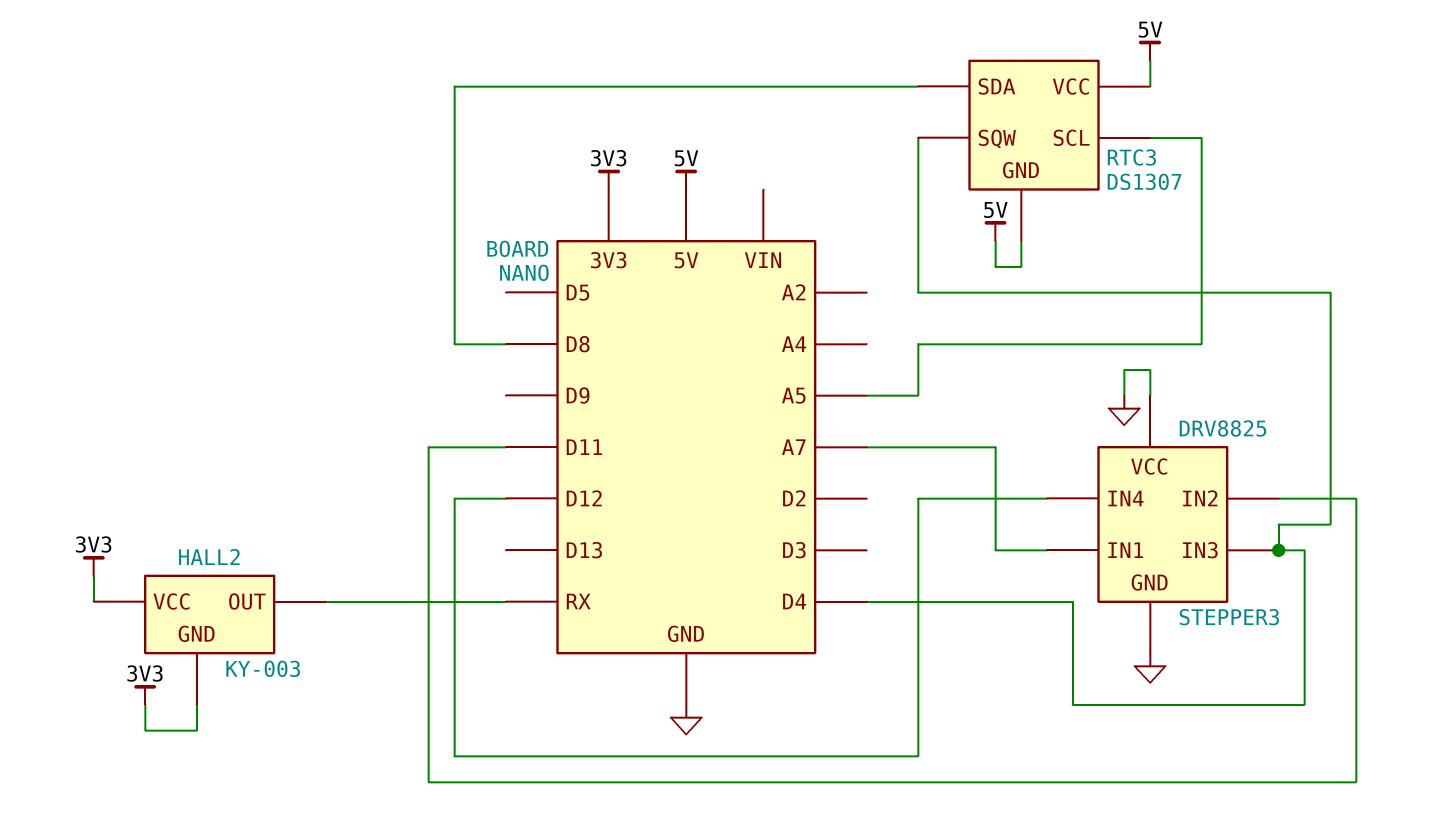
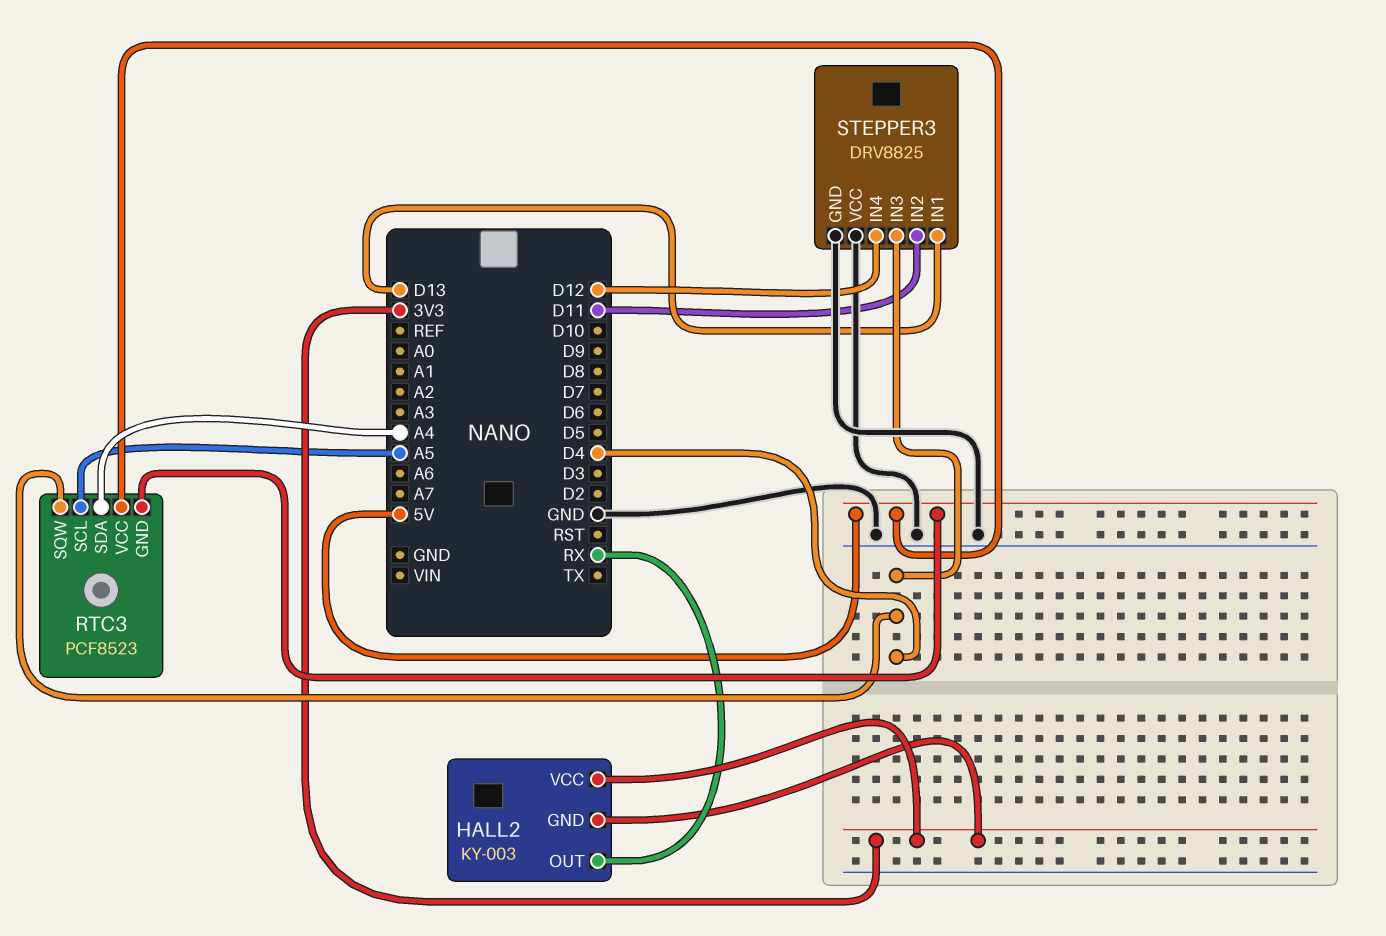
RTC3: DS1307 -> PCF8523
RTC3 pin SDA: D8 -> A4
STEPPER3 pin IN1: A7 -> D13

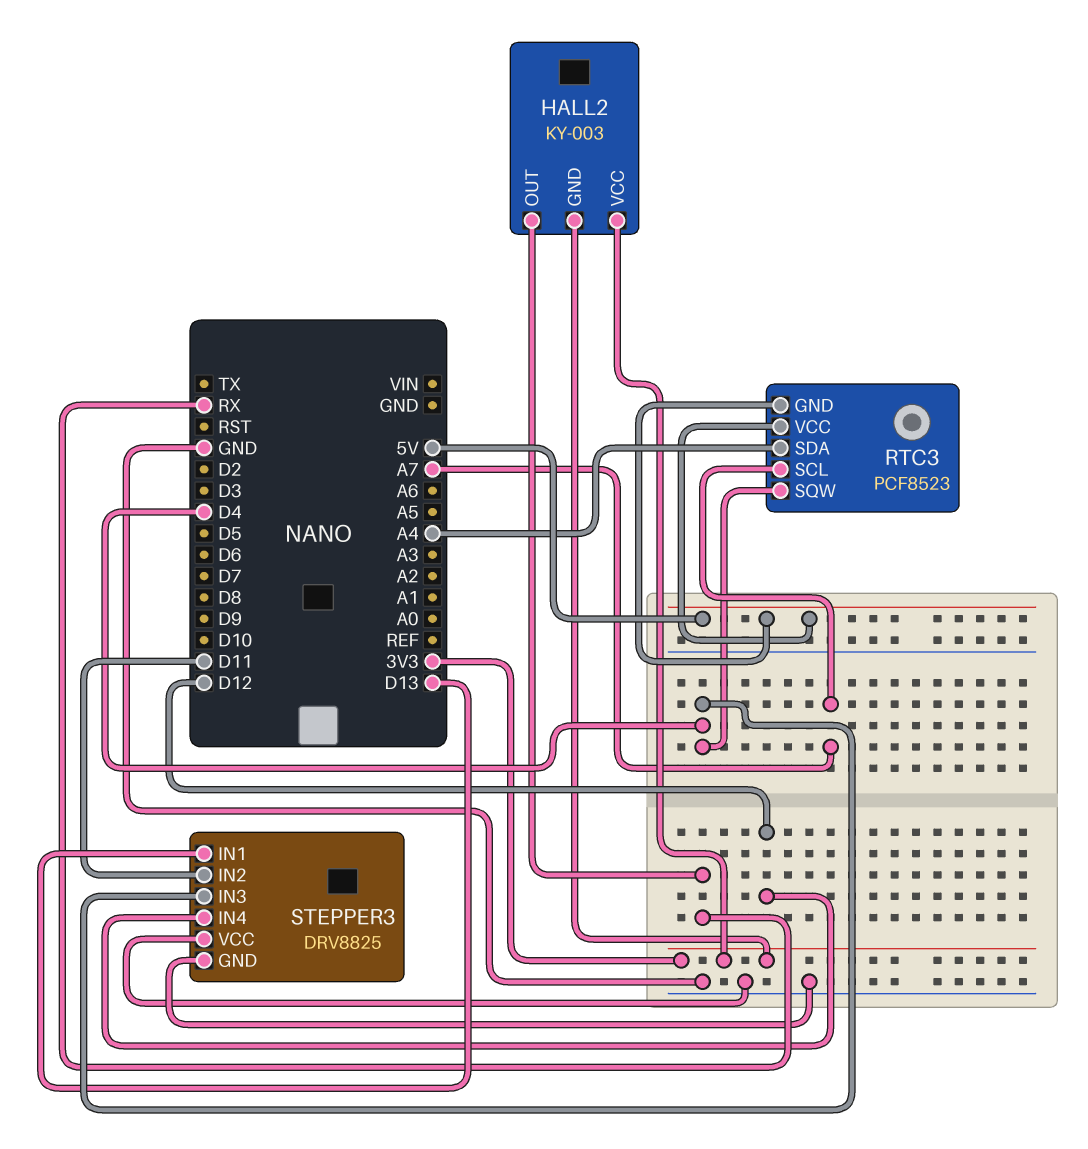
RTC3 pin SCL: A5 -> A7

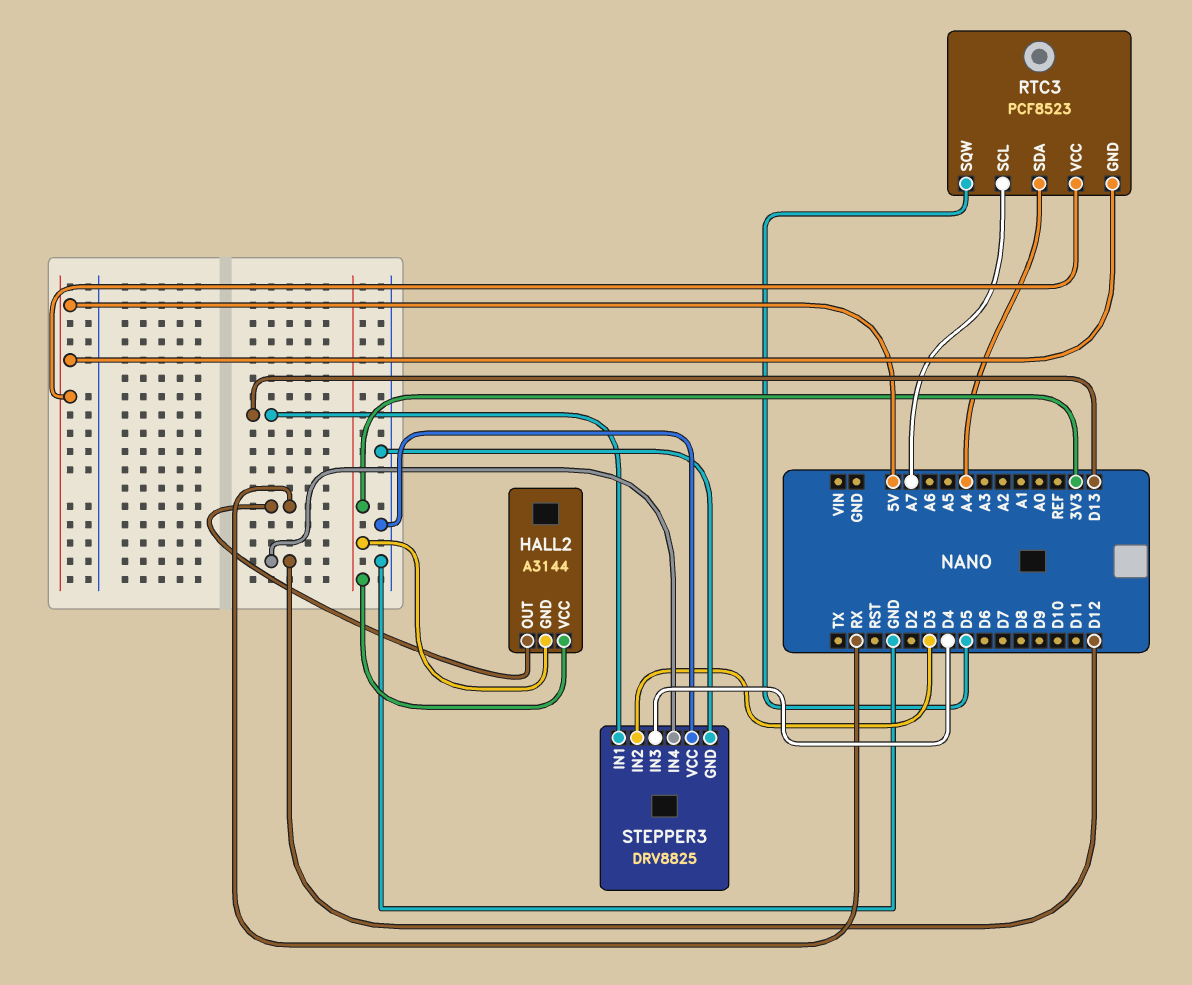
HALL2: KY-003 -> A3144
RTC3 pin SQW: D4 -> D5
STEPPER3 pin IN2: D11 -> D3

